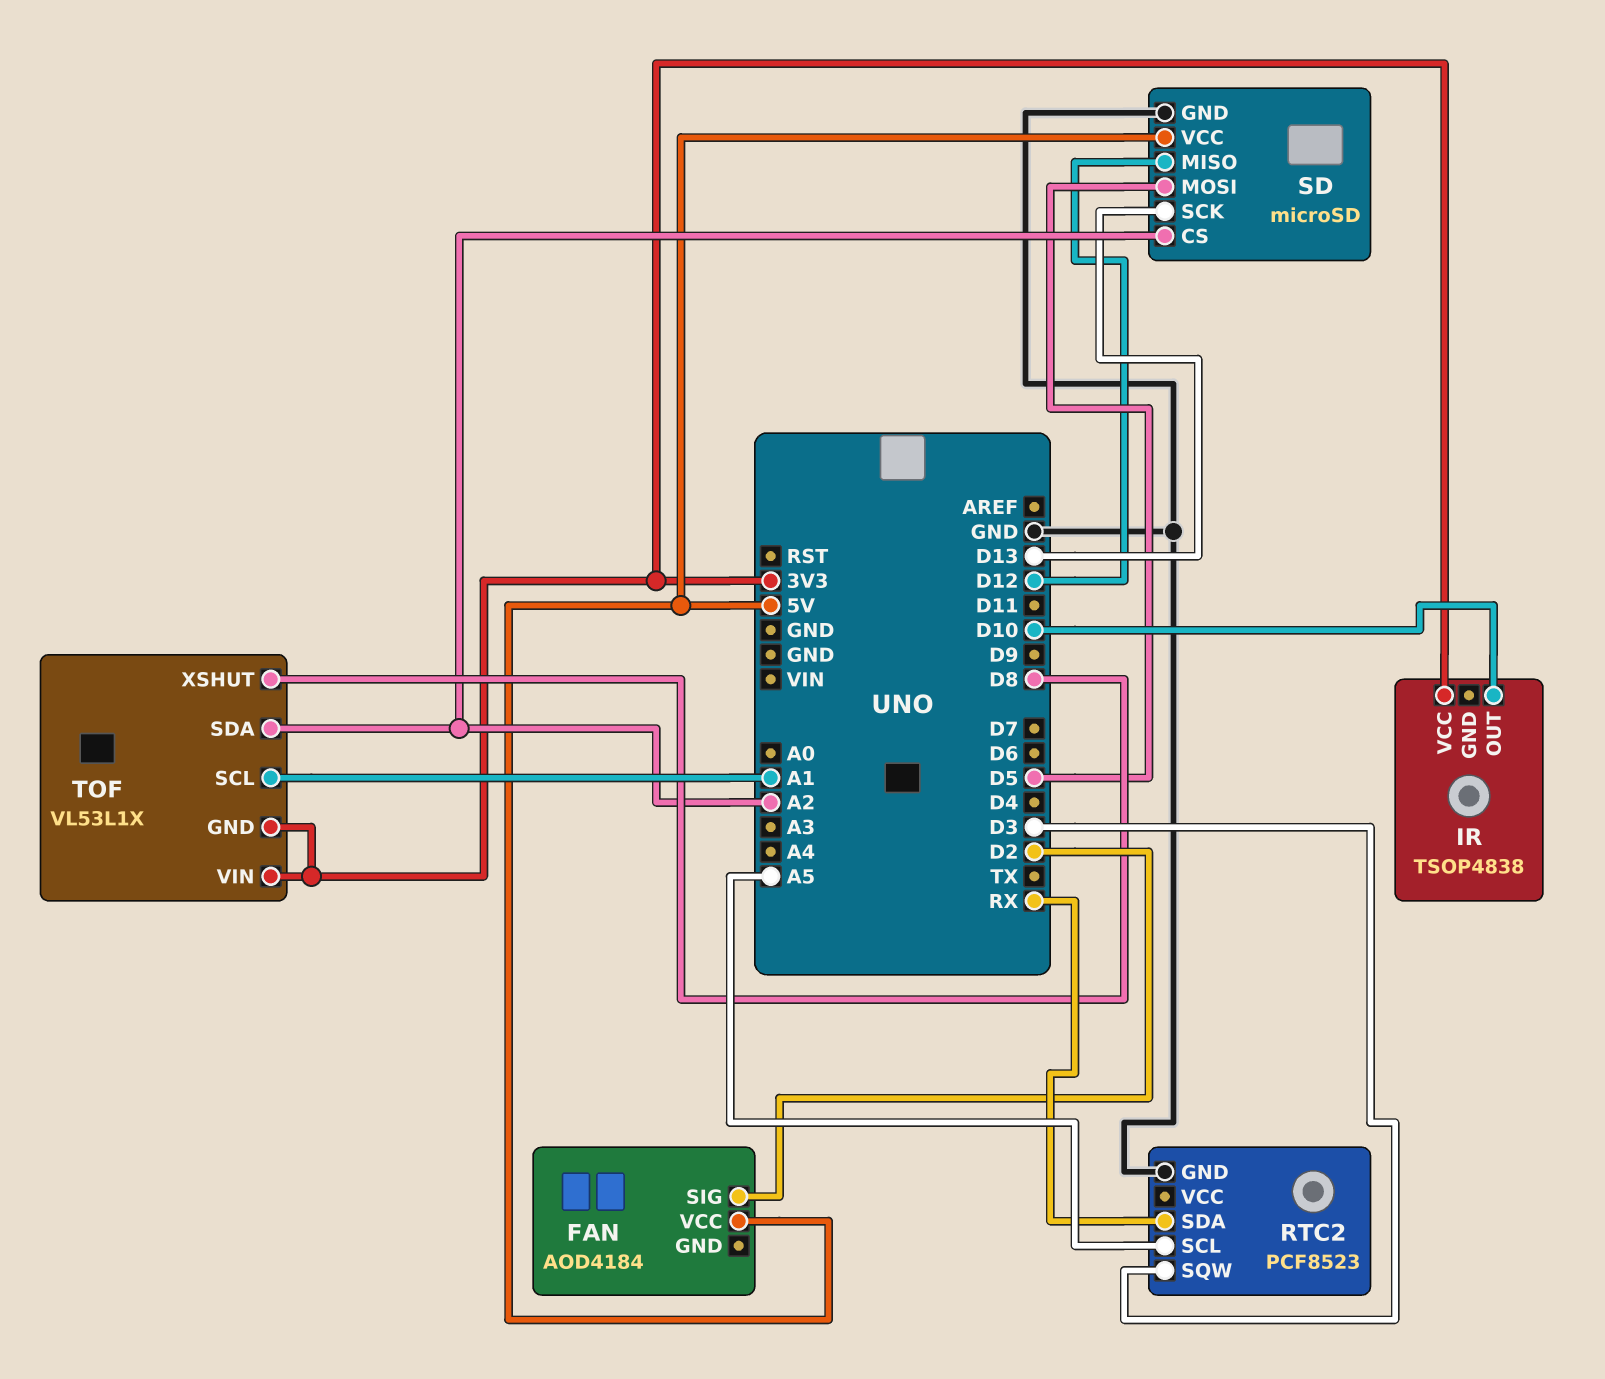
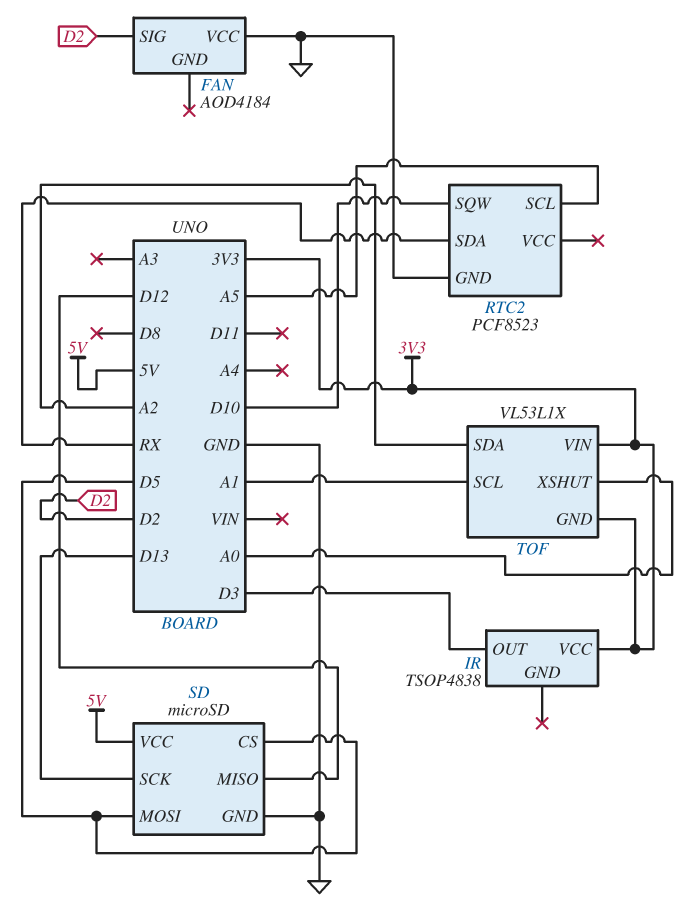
FAN pin VCC: 5V -> GND
IR pin OUT: D10 -> D3
RTC2 pin SQW: D3 -> D10
SD pin CS: A2 -> D5
TOF pin XSHUT: D8 -> A0

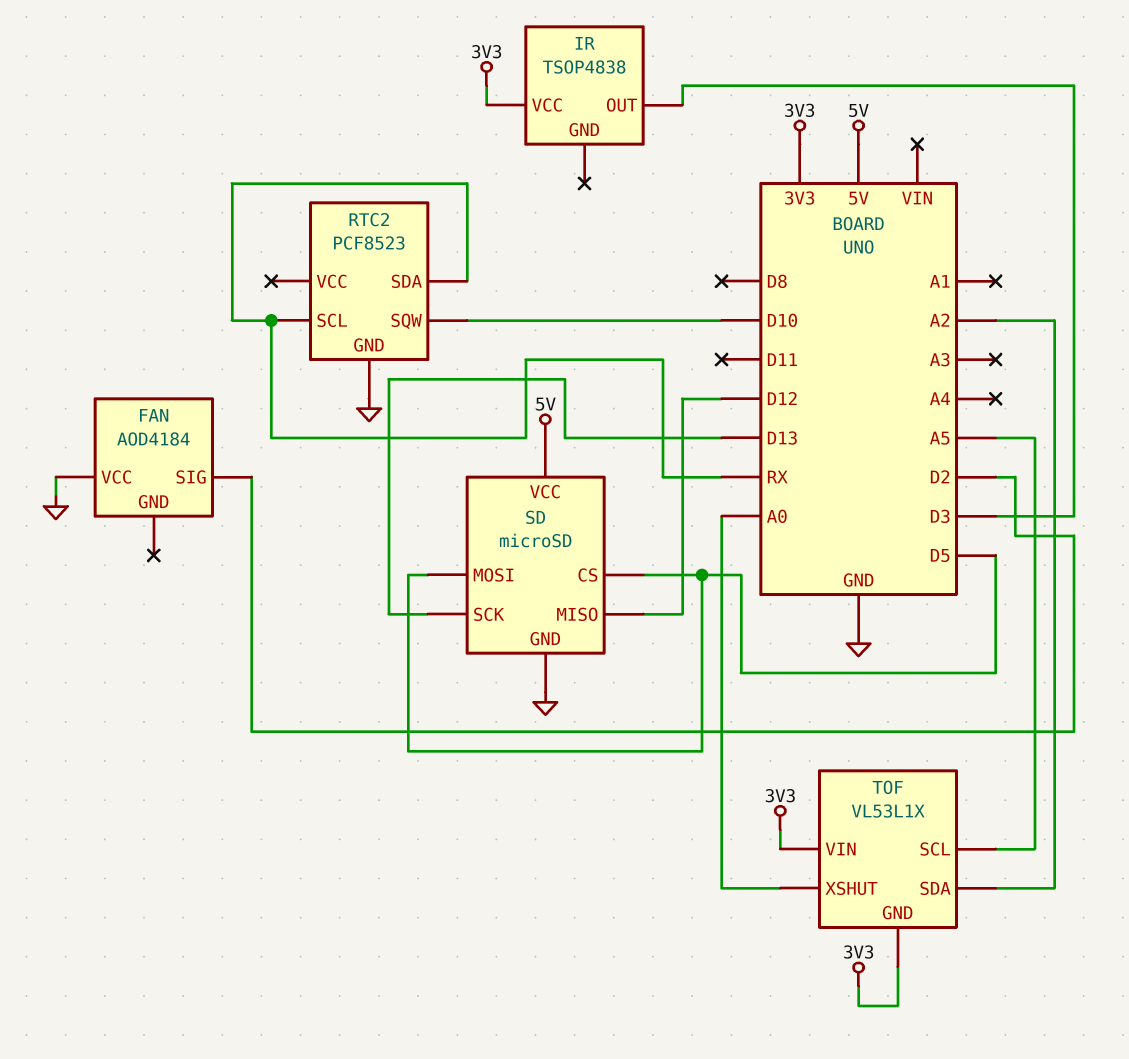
RTC2 pin SCL: A5 -> RX
TOF pin SCL: A1 -> A5

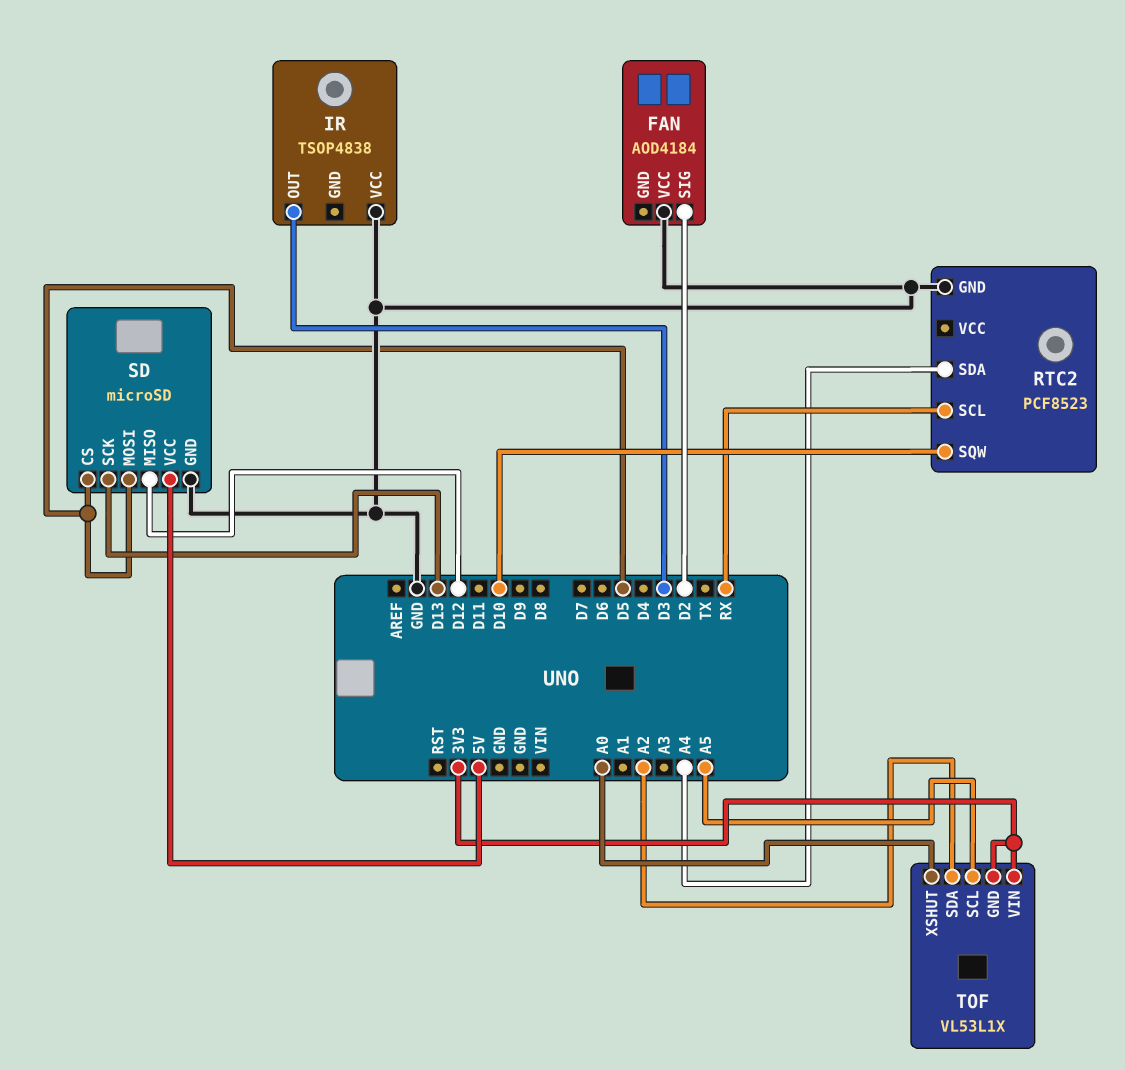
IR pin VCC: 3V3 -> GND
RTC2 pin SDA: RX -> A4

